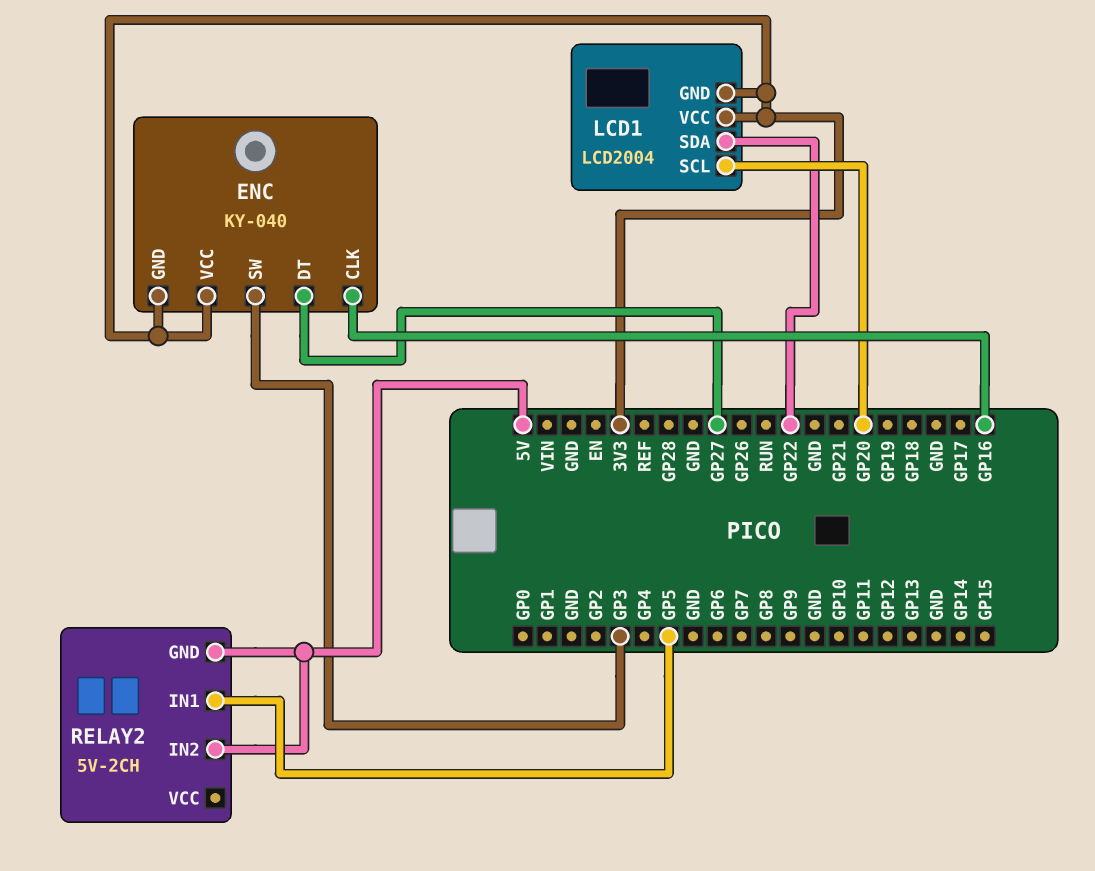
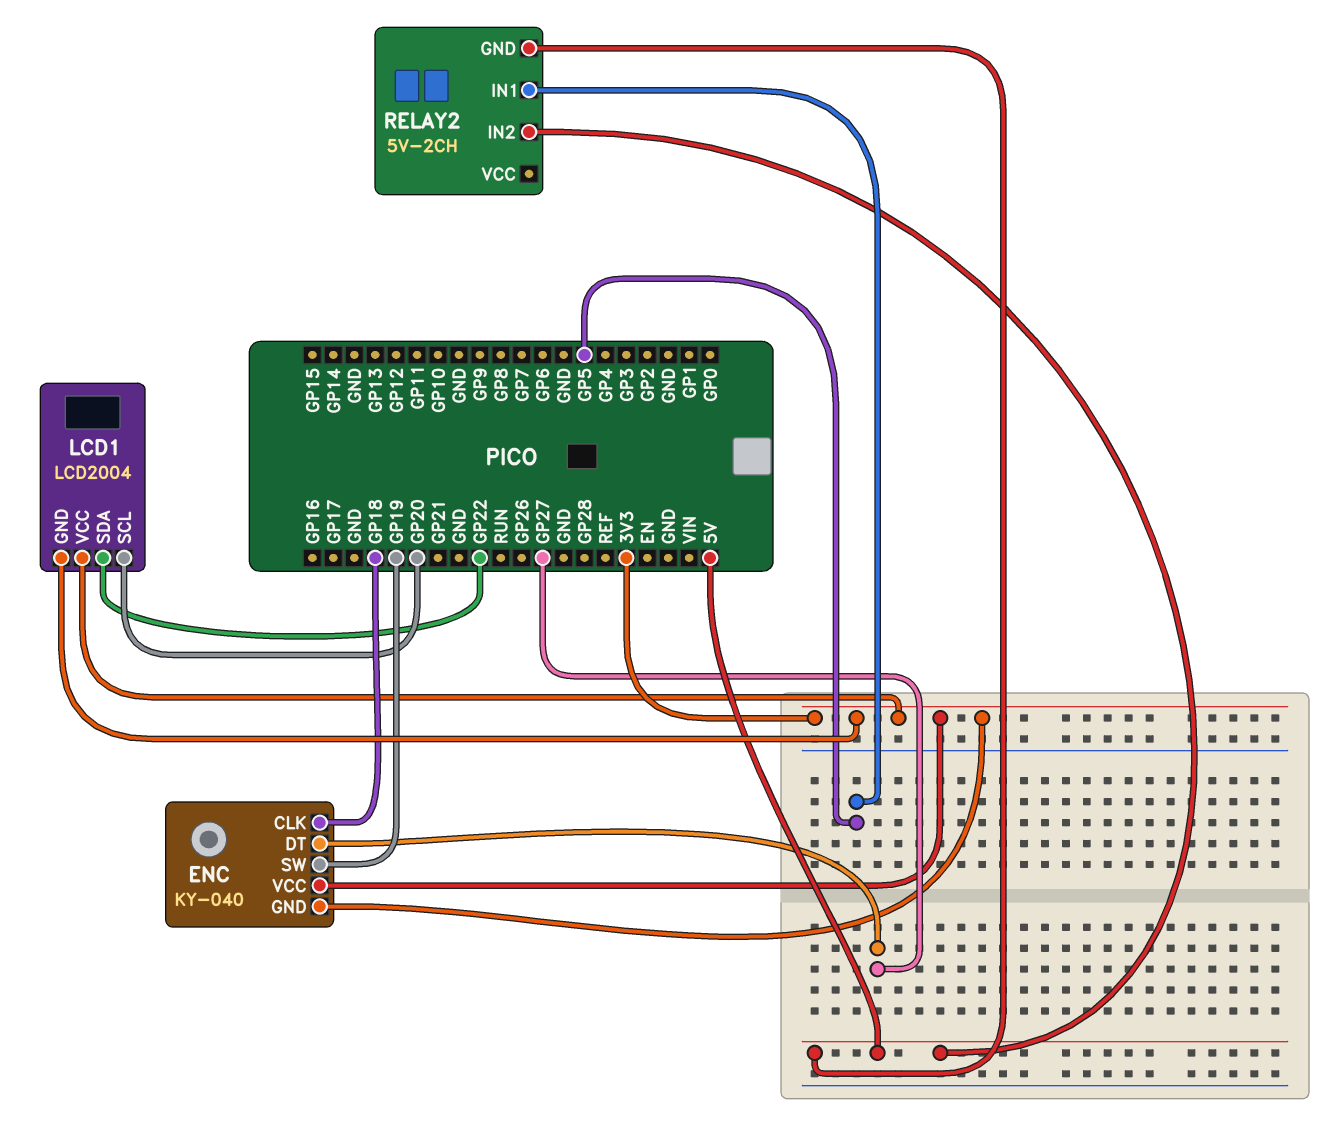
ENC pin CLK: GP16 -> GP18
ENC pin SW: GP3 -> GP19

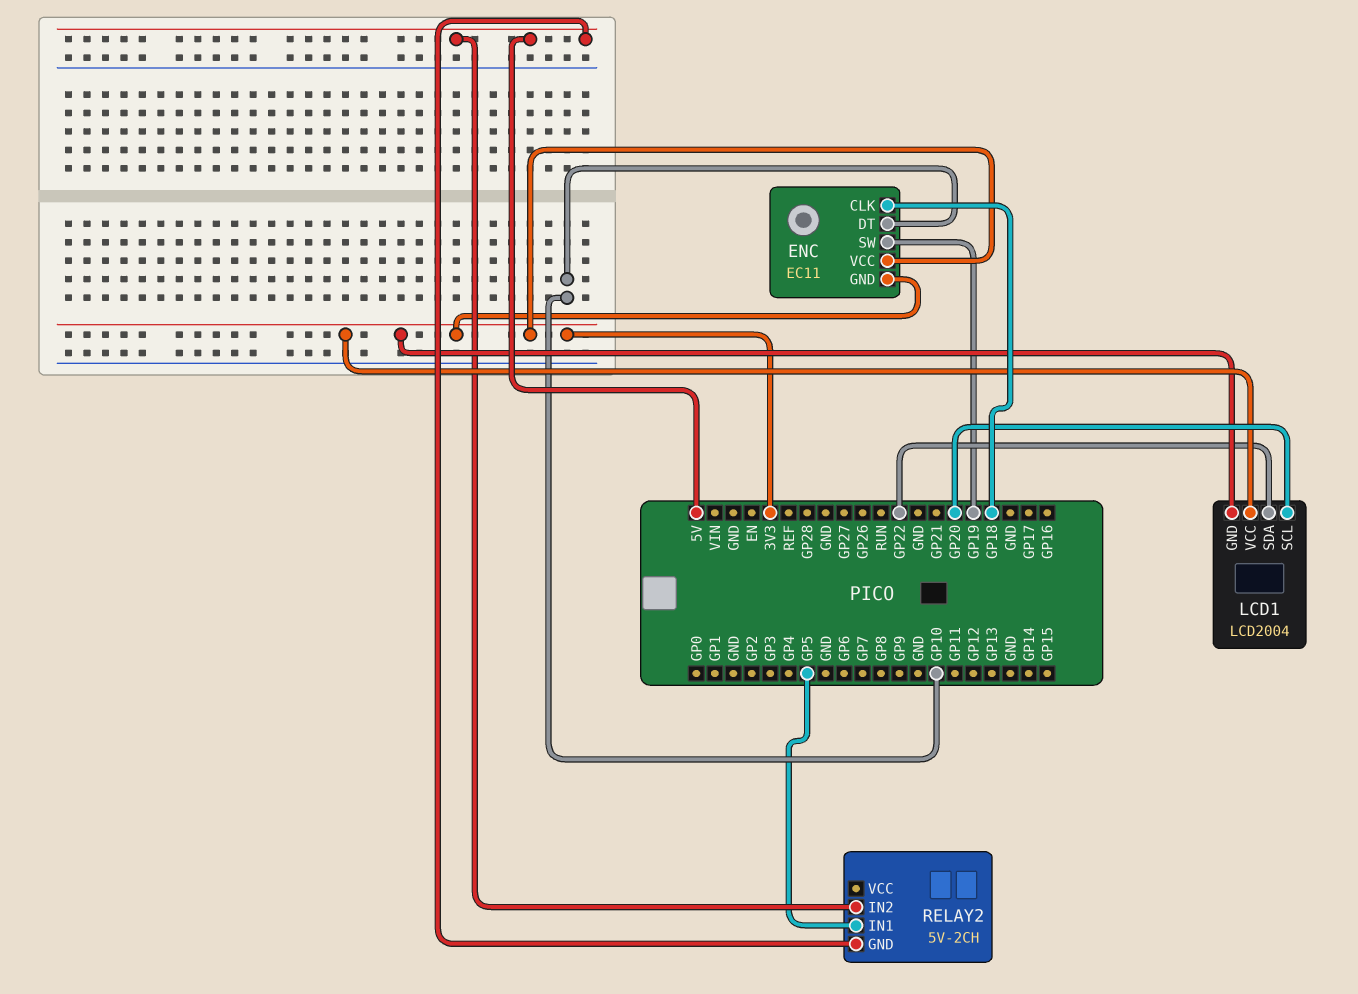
ENC: KY-040 -> EC11
ENC pin DT: GP27 -> GP10

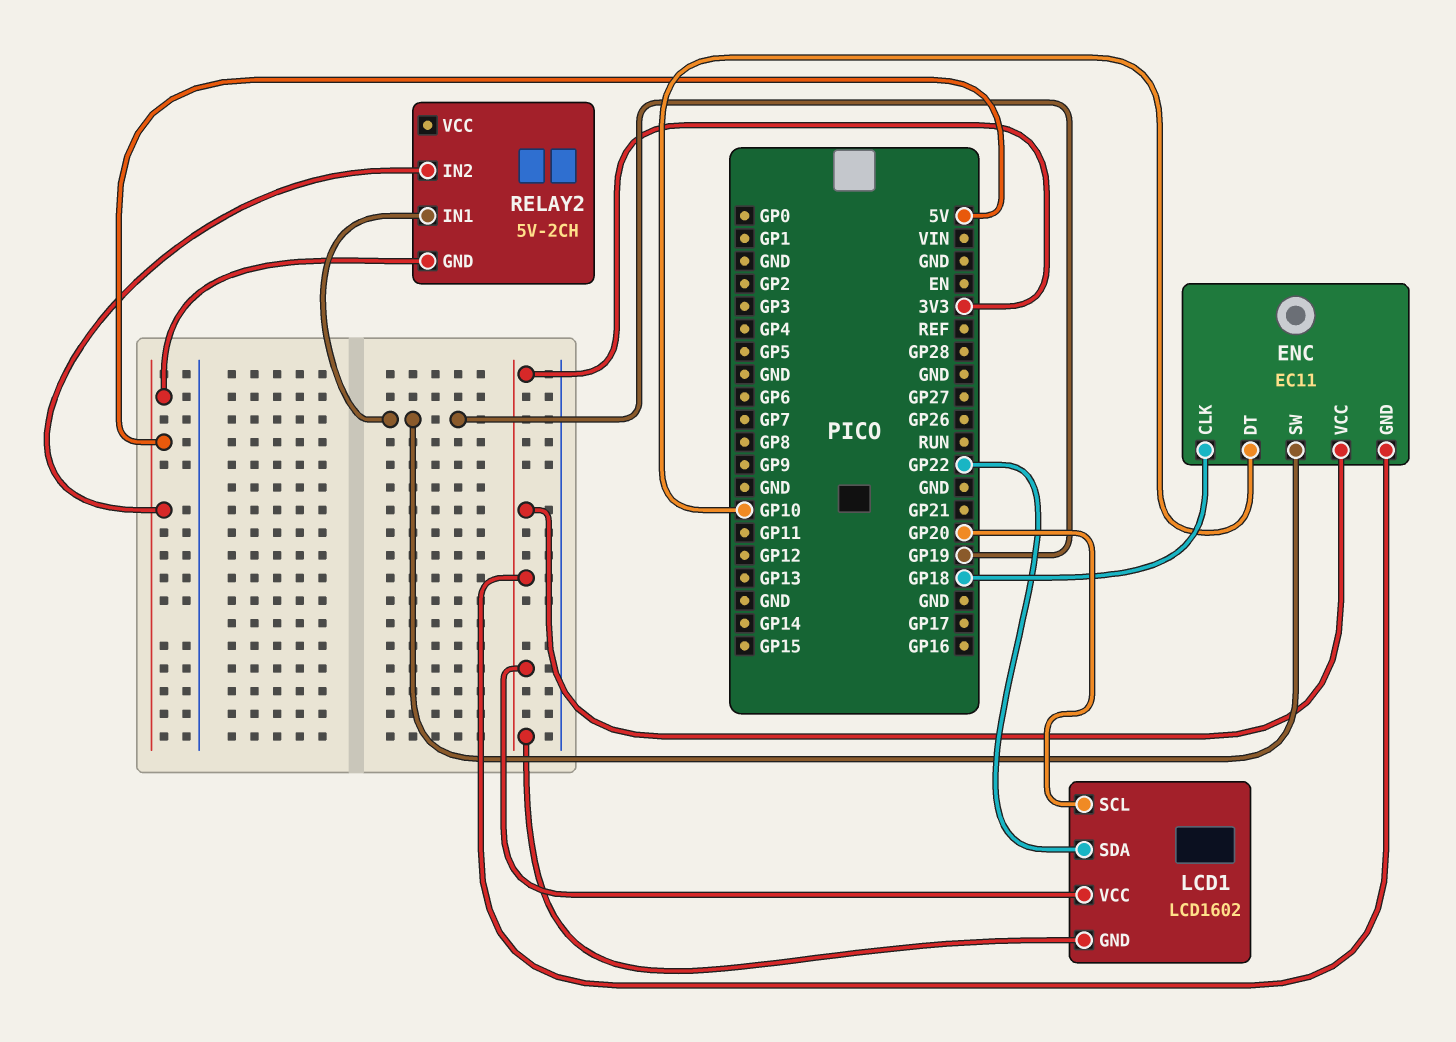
LCD1: LCD2004 -> LCD1602
RELAY2 pin IN1: GP5 -> GP19

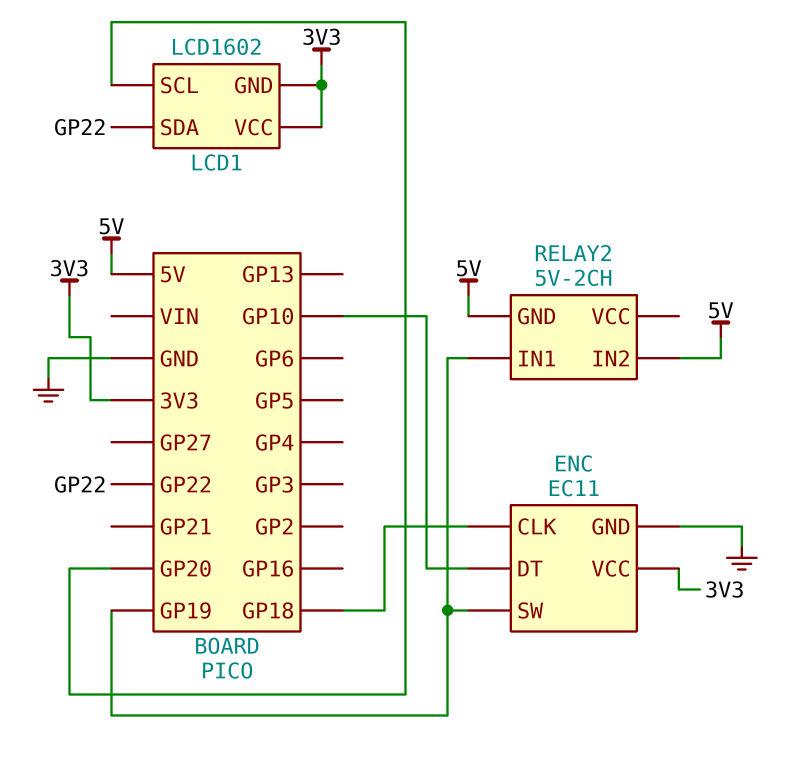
ENC pin GND: 3V3 -> GND

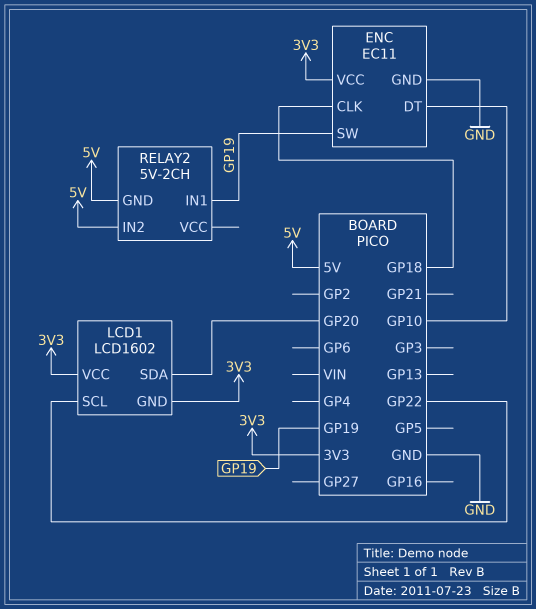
LCD1 pin SCL: GP20 -> GP22
LCD1 pin SDA: GP22 -> GP20

